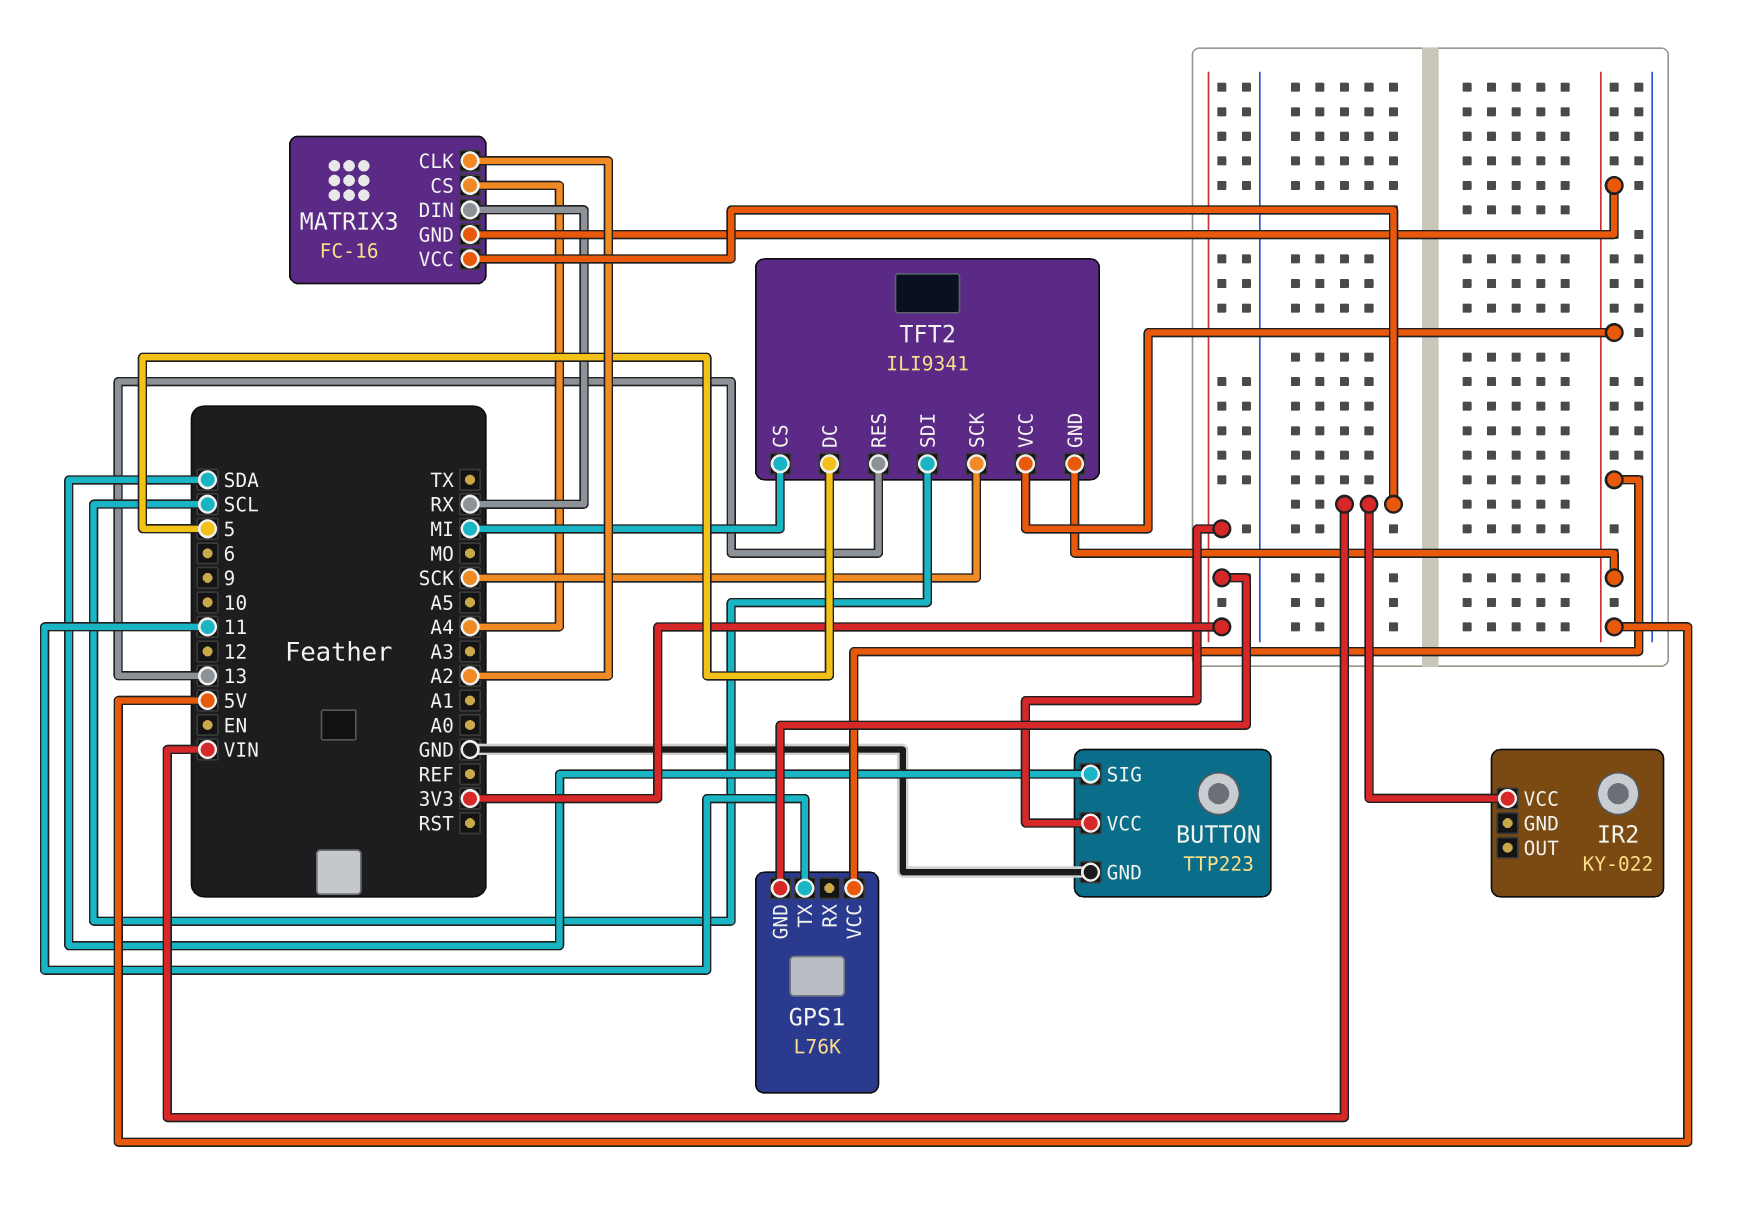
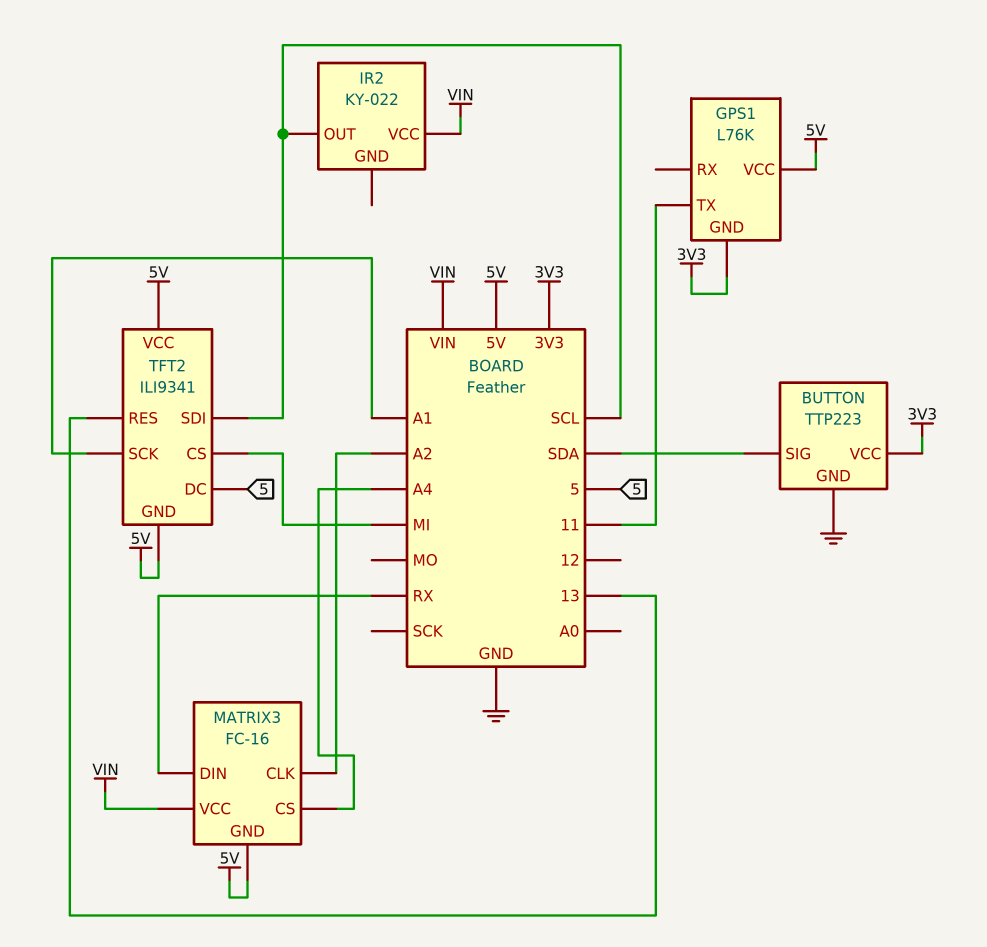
IR2 pin OUT: none -> SCL
TFT2 pin SCK: SCK -> A1

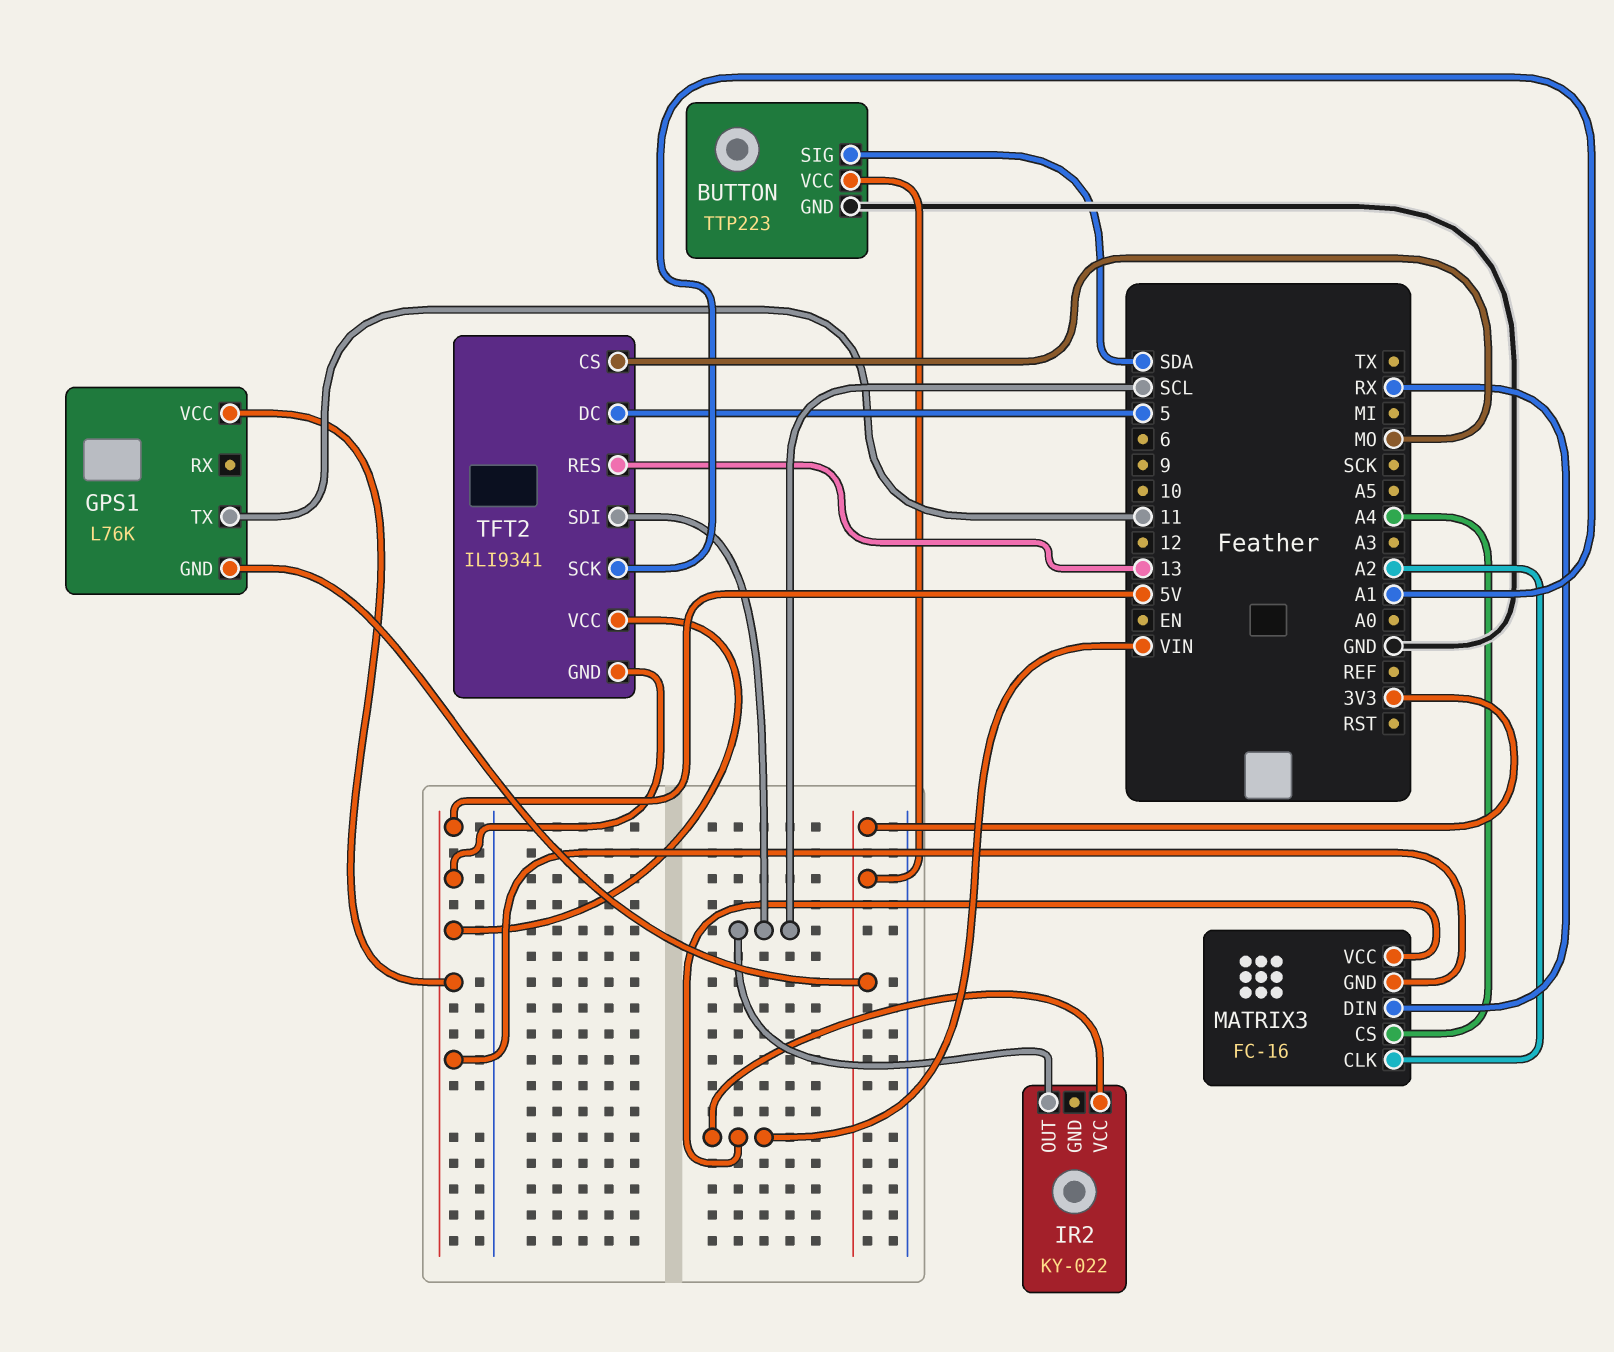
TFT2 pin CS: MI -> MO

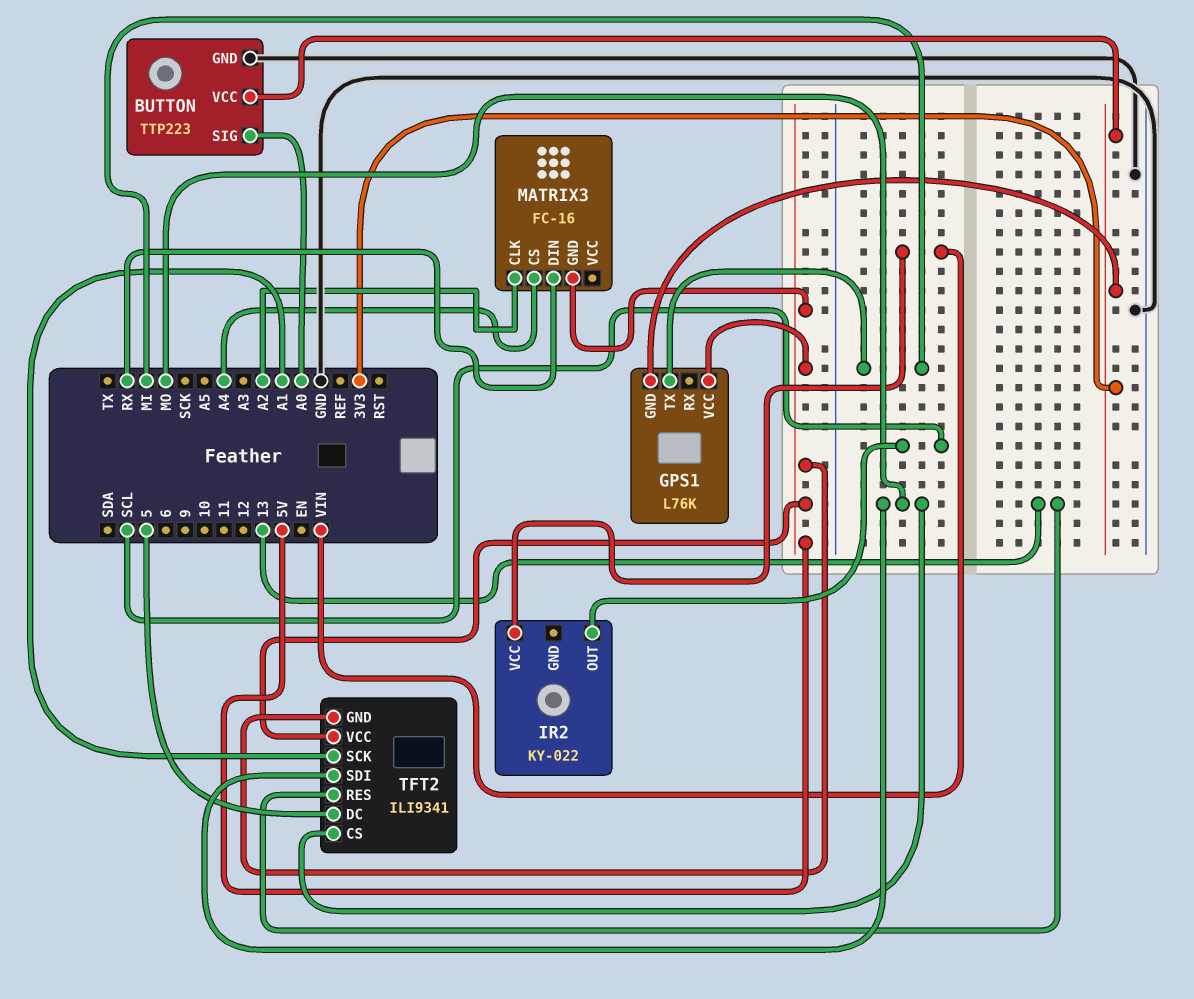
BUTTON pin SIG: SDA -> A0
GPS1 pin TX: 11 -> MI
MATRIX3 pin VCC: VIN -> none
TFT2 pin SDI: SCL -> MO

